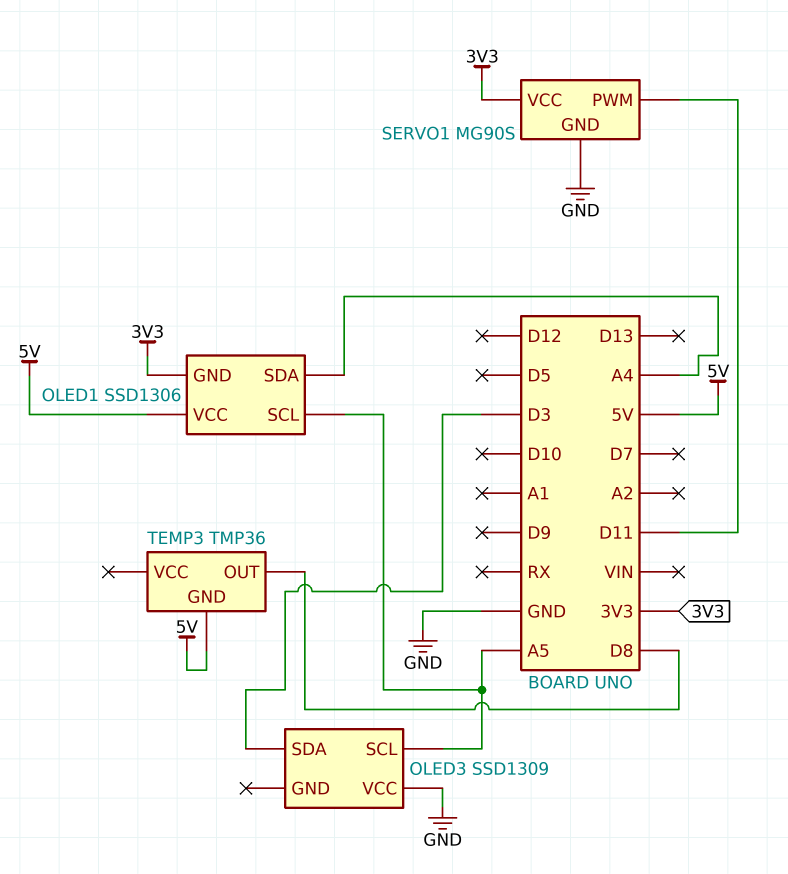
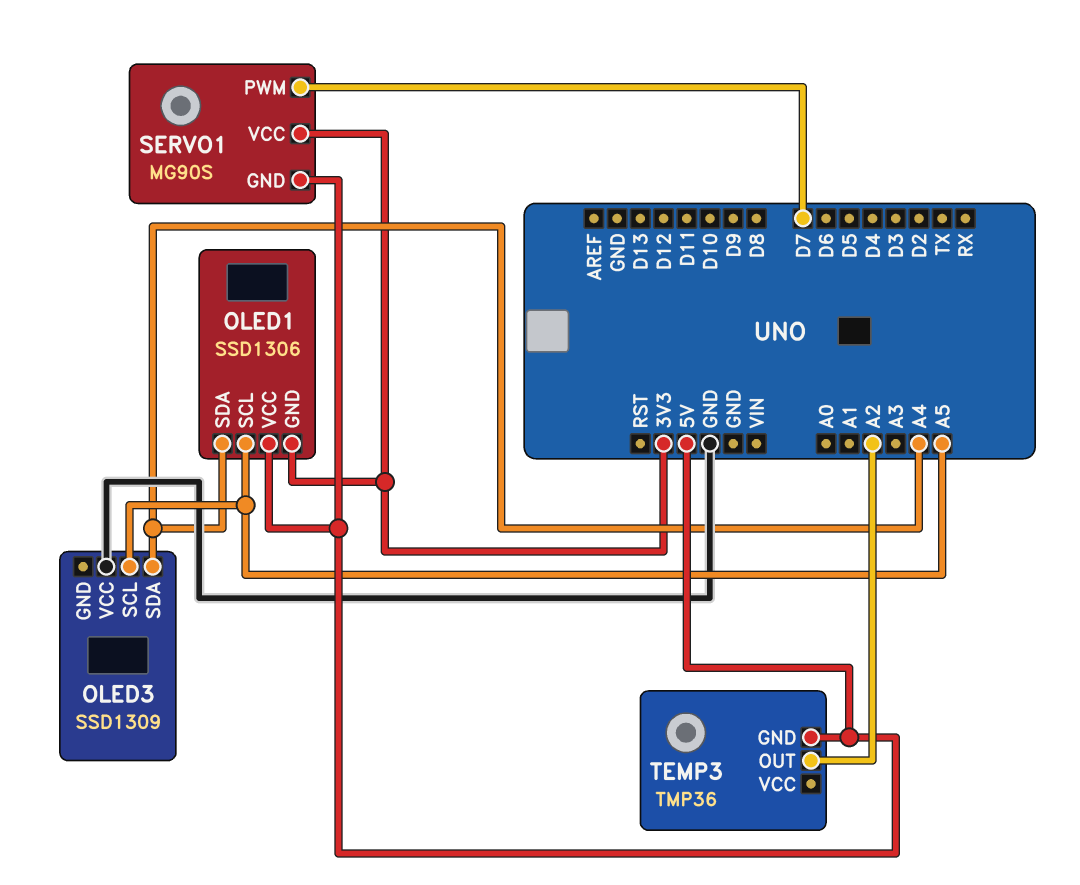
OLED3 pin SDA: D3 -> A4
SERVO1 pin GND: GND -> 5V
SERVO1 pin PWM: D11 -> D7
TEMP3 pin OUT: D8 -> A2

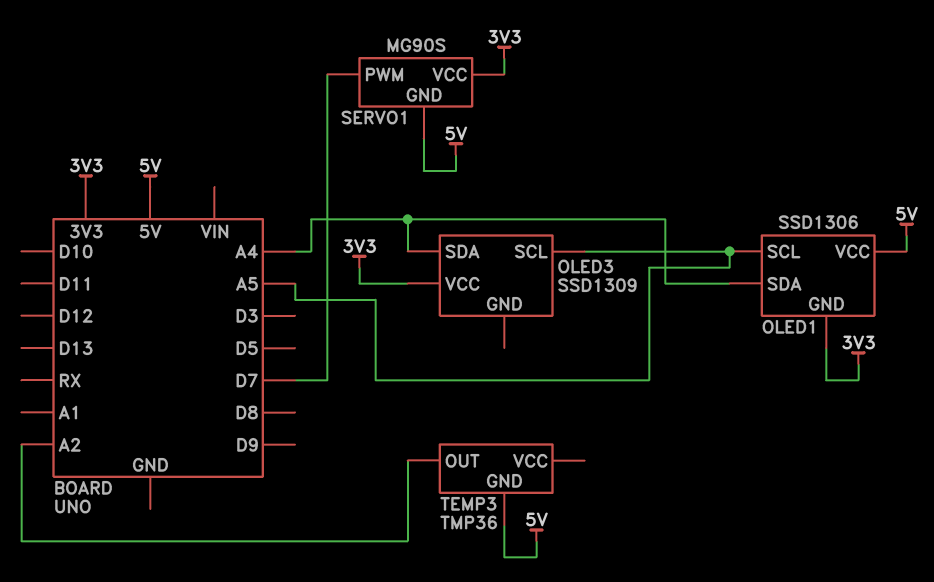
OLED3 pin VCC: GND -> 3V3

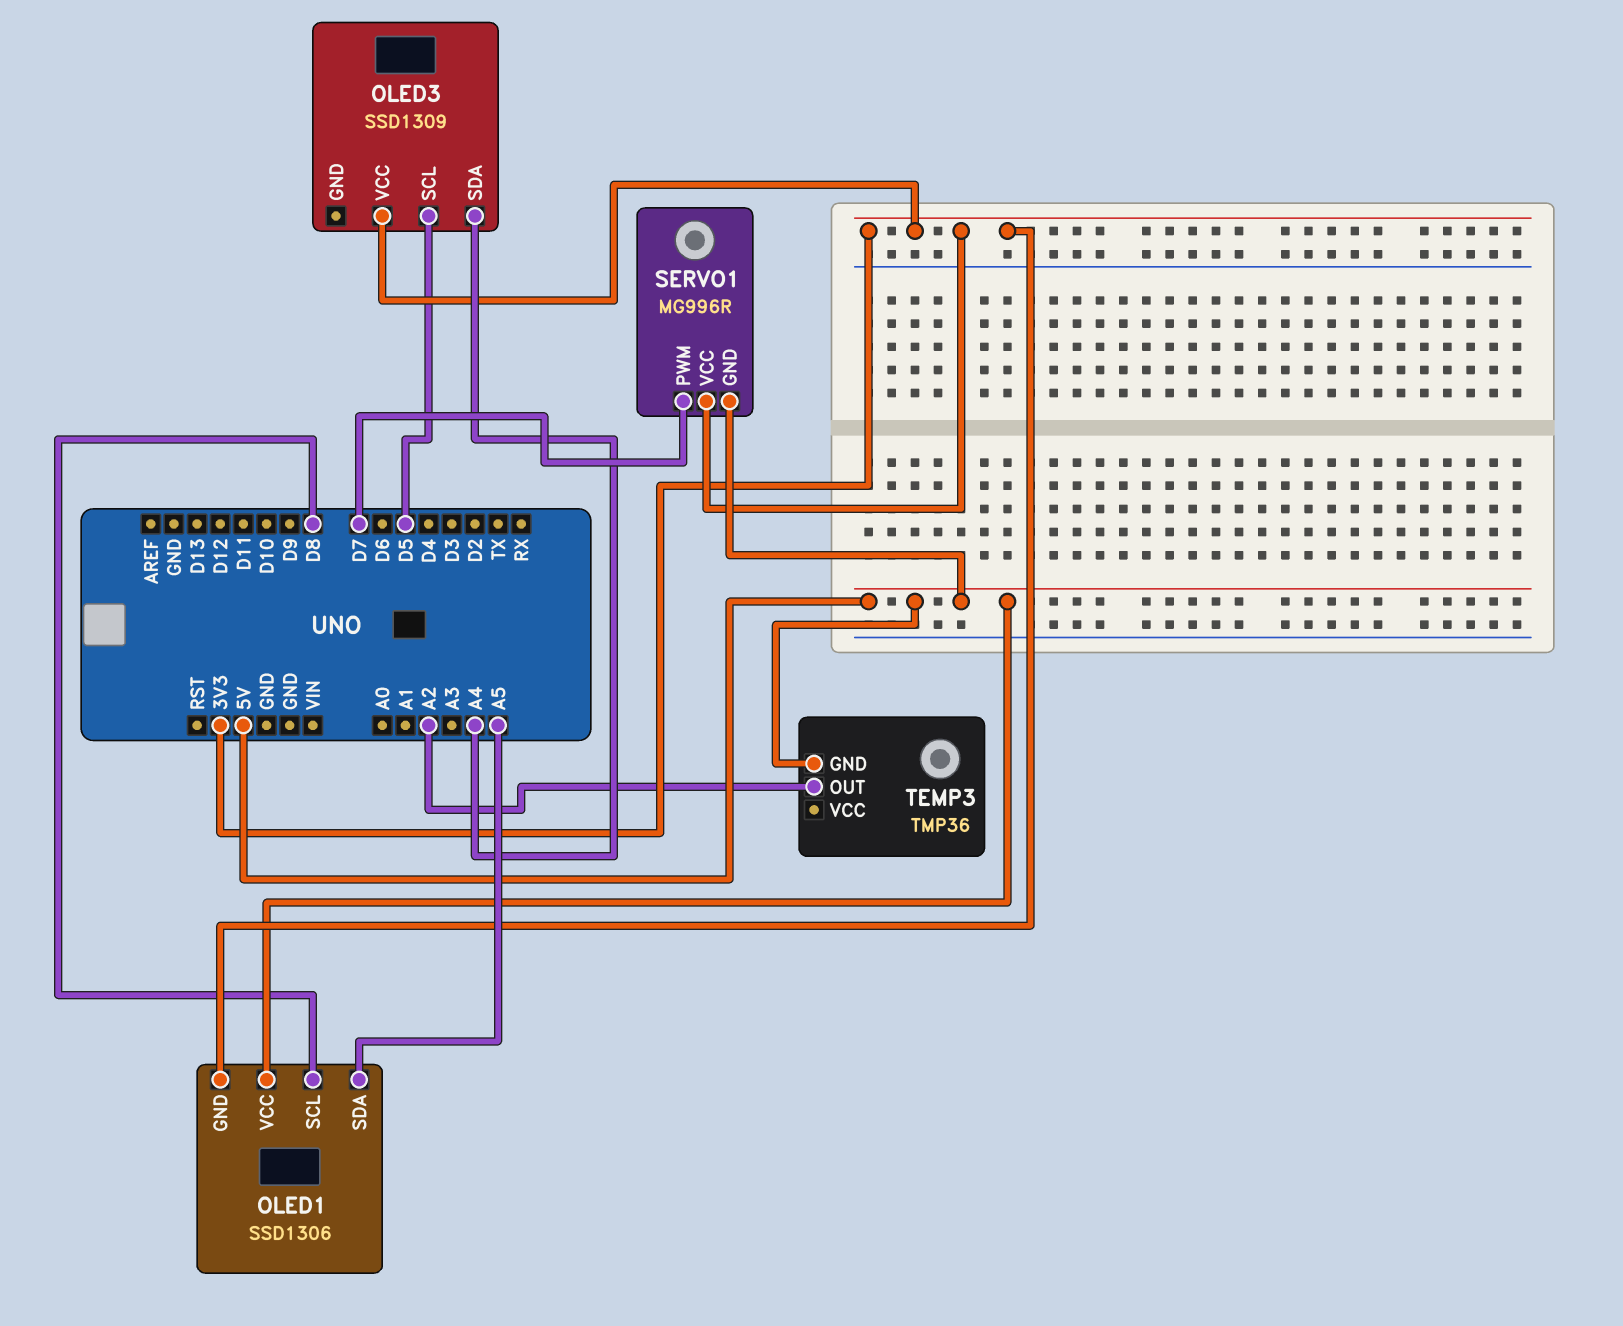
OLED1 pin SCL: A5 -> D8
OLED1 pin SDA: A4 -> A5
OLED3 pin SCL: A5 -> D5
SERVO1: MG90S -> MG996R

